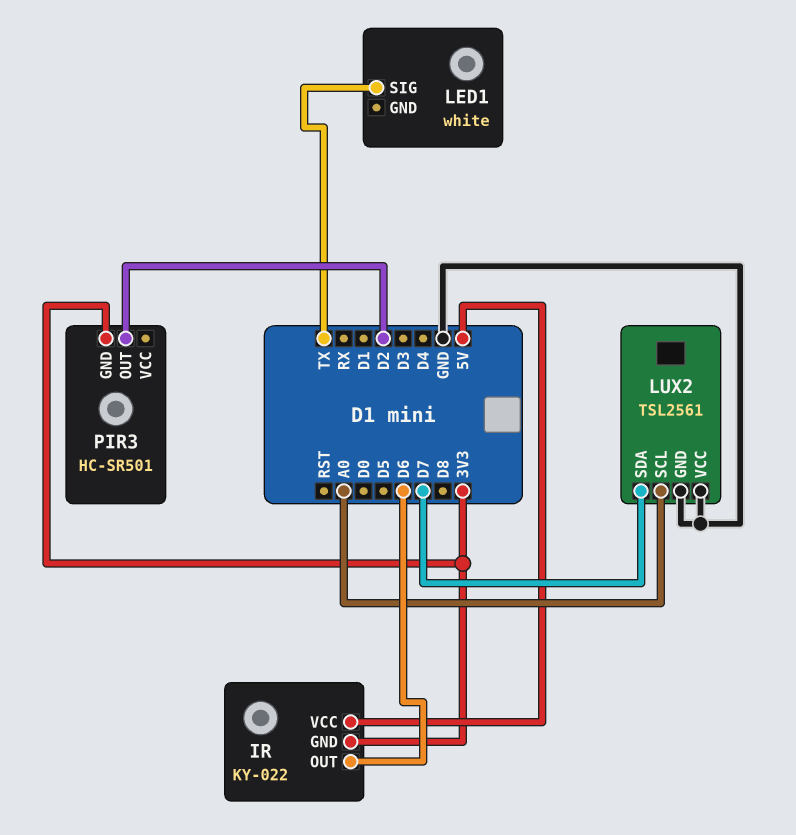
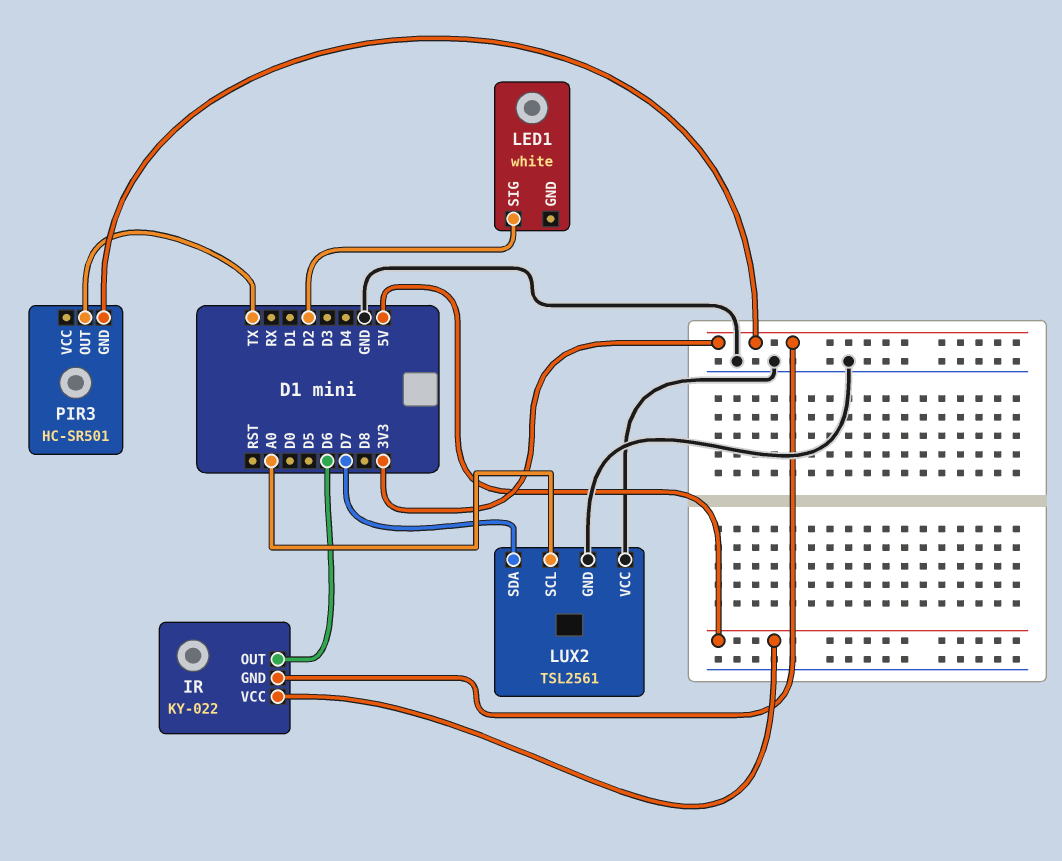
LED1 pin SIG: TX -> D2
PIR3 pin OUT: D2 -> TX

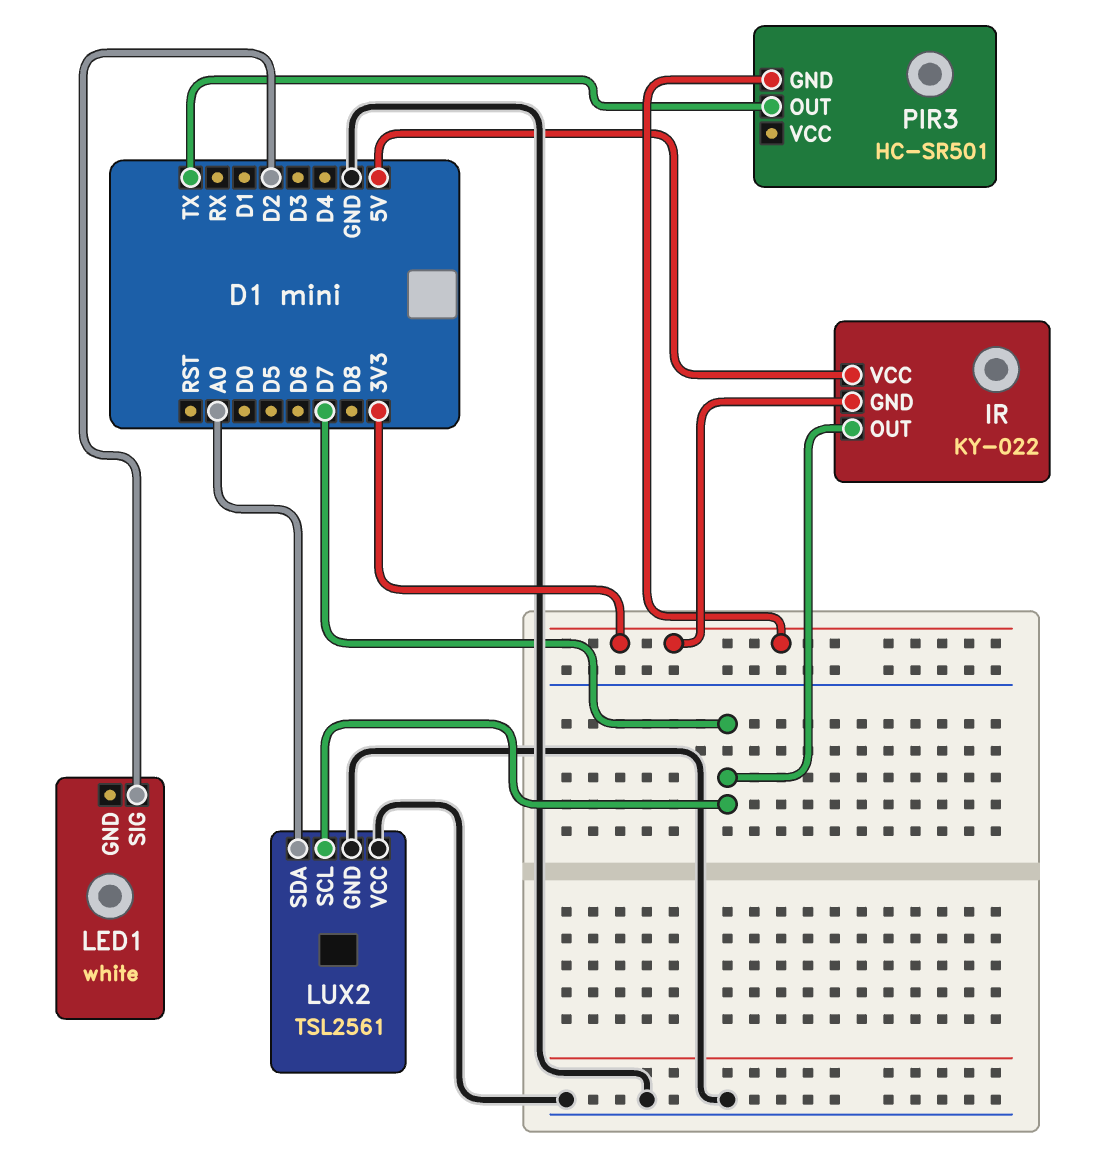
IR pin OUT: D6 -> D7
LUX2 pin SCL: A0 -> D7
LUX2 pin SDA: D7 -> A0

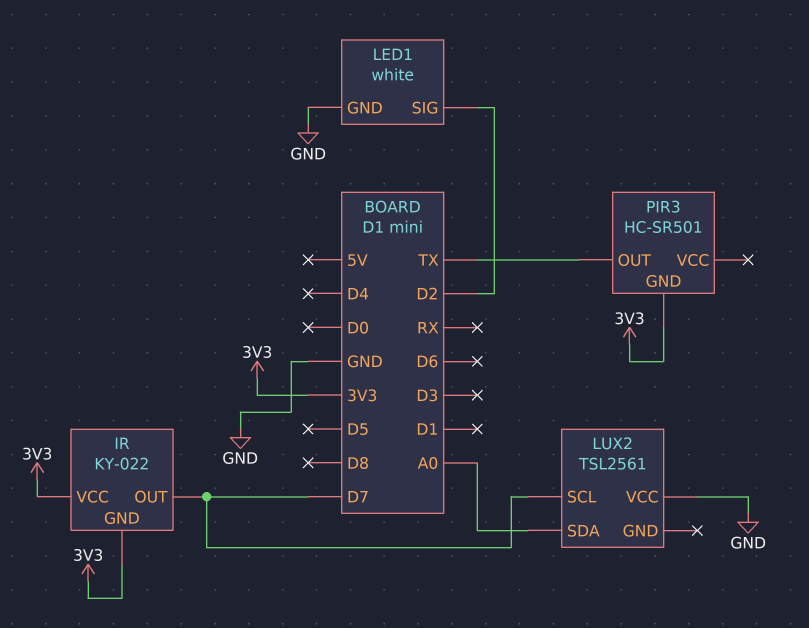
IR pin VCC: 5V -> 3V3
LED1 pin GND: none -> GND
LUX2 pin GND: GND -> none

